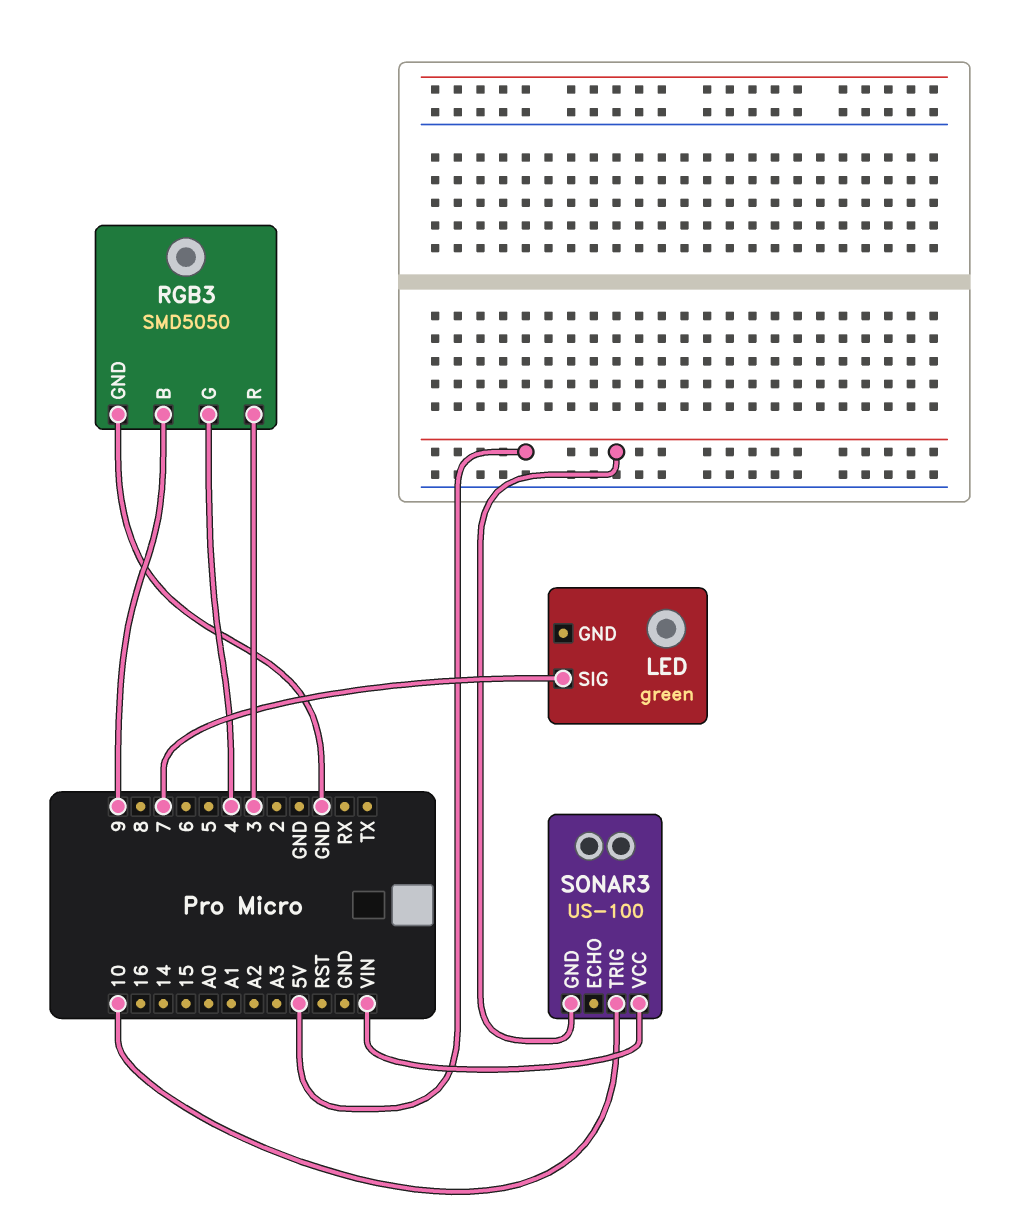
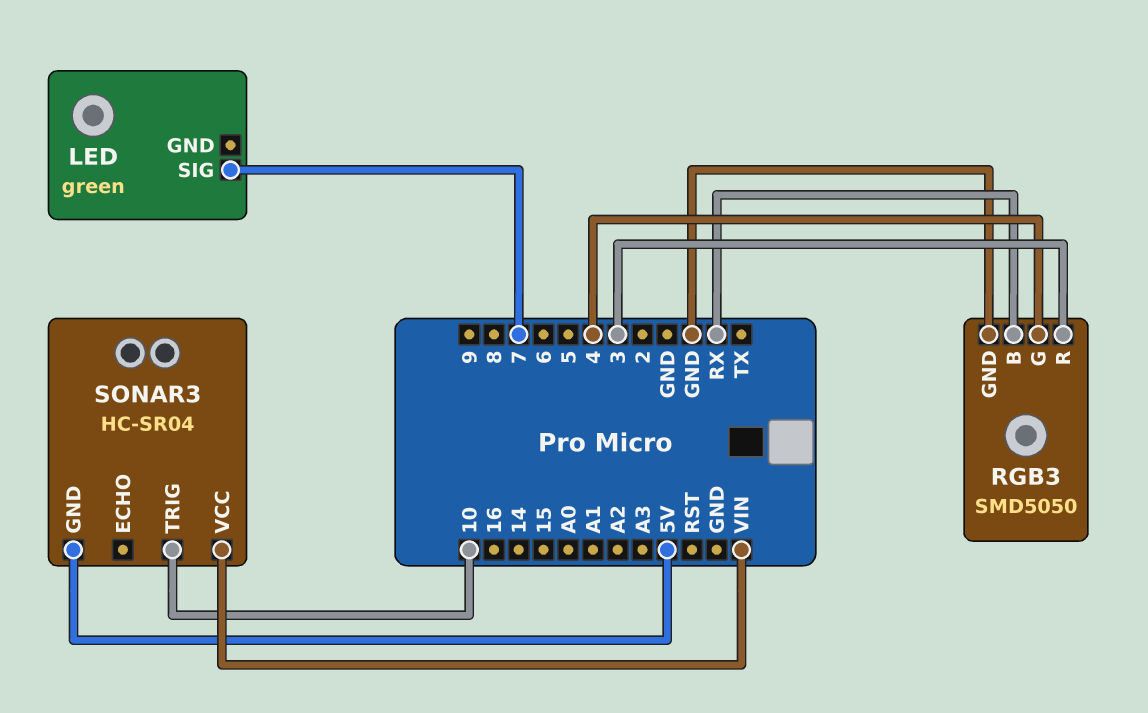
RGB3 pin B: 9 -> RX
SONAR3: US-100 -> HC-SR04

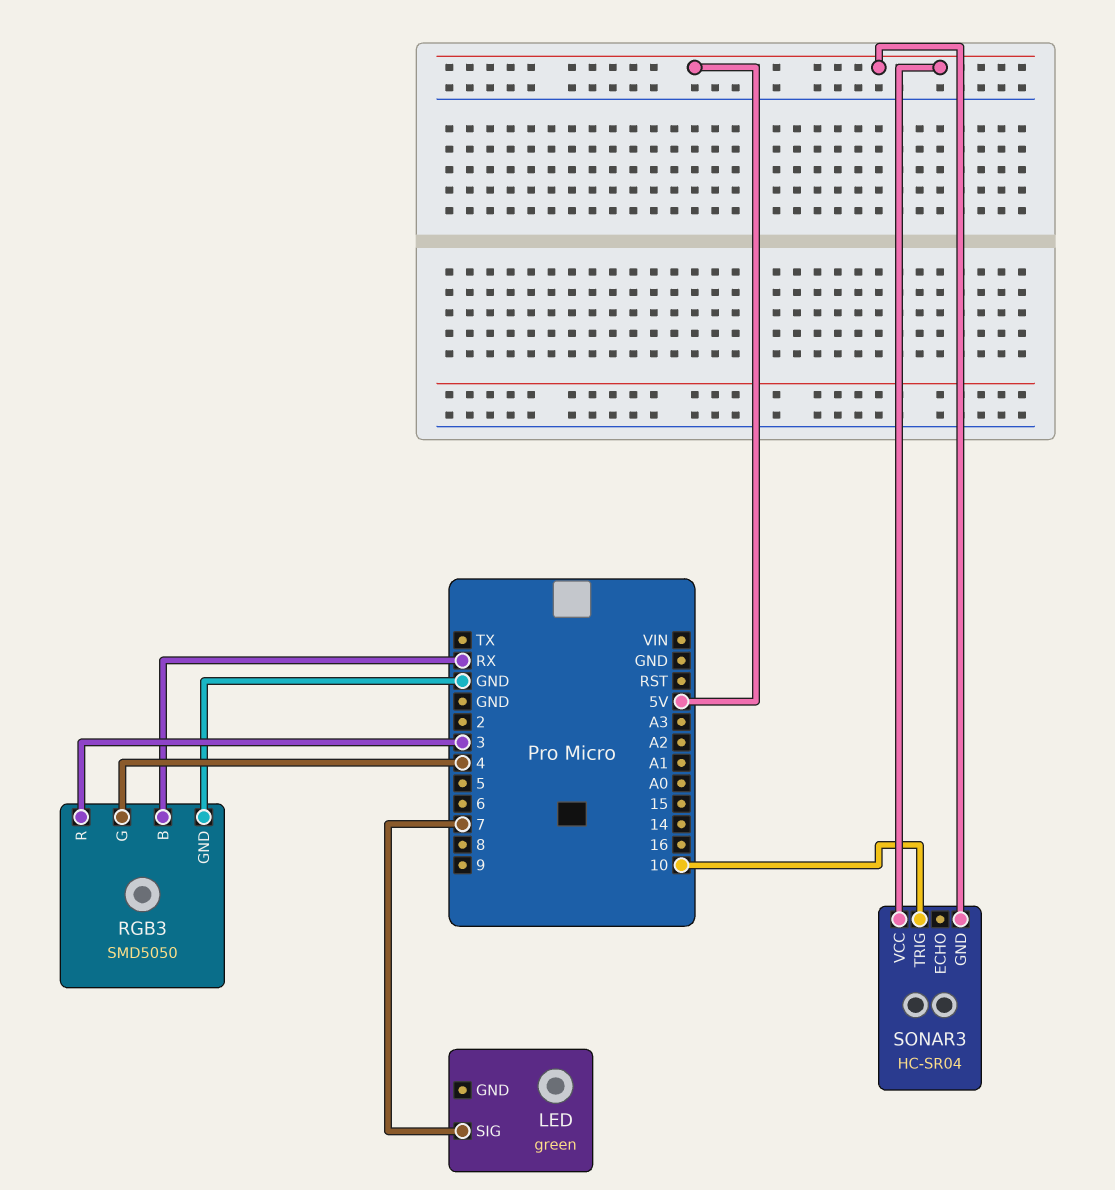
SONAR3 pin VCC: VIN -> 5V

